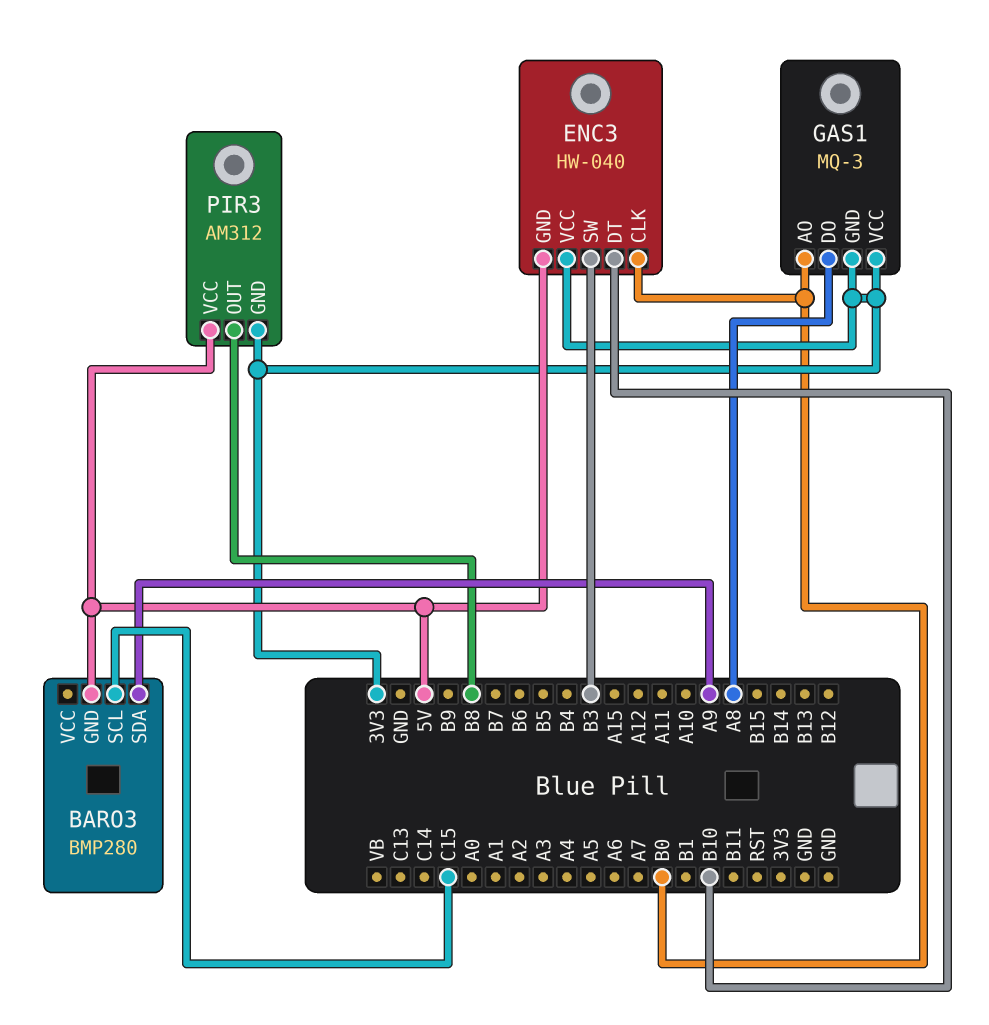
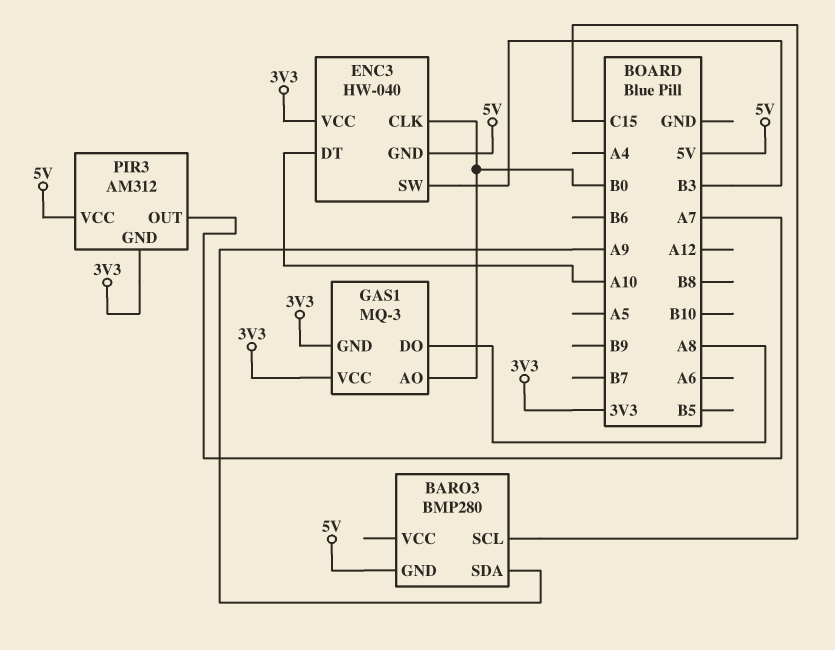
ENC3 pin DT: B10 -> A10
PIR3 pin OUT: B8 -> A7

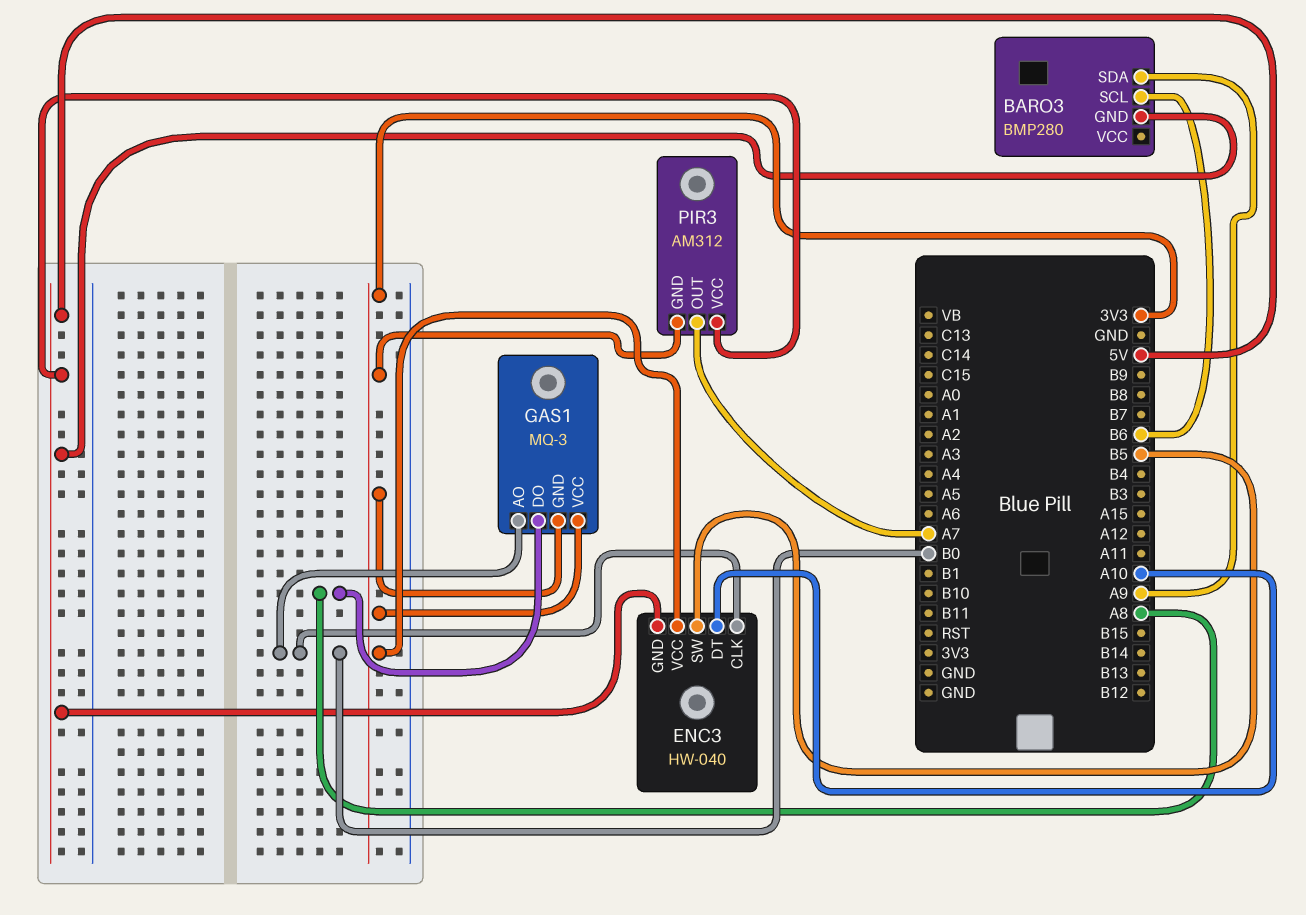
BARO3 pin SCL: C15 -> B6
ENC3 pin SW: B3 -> B5

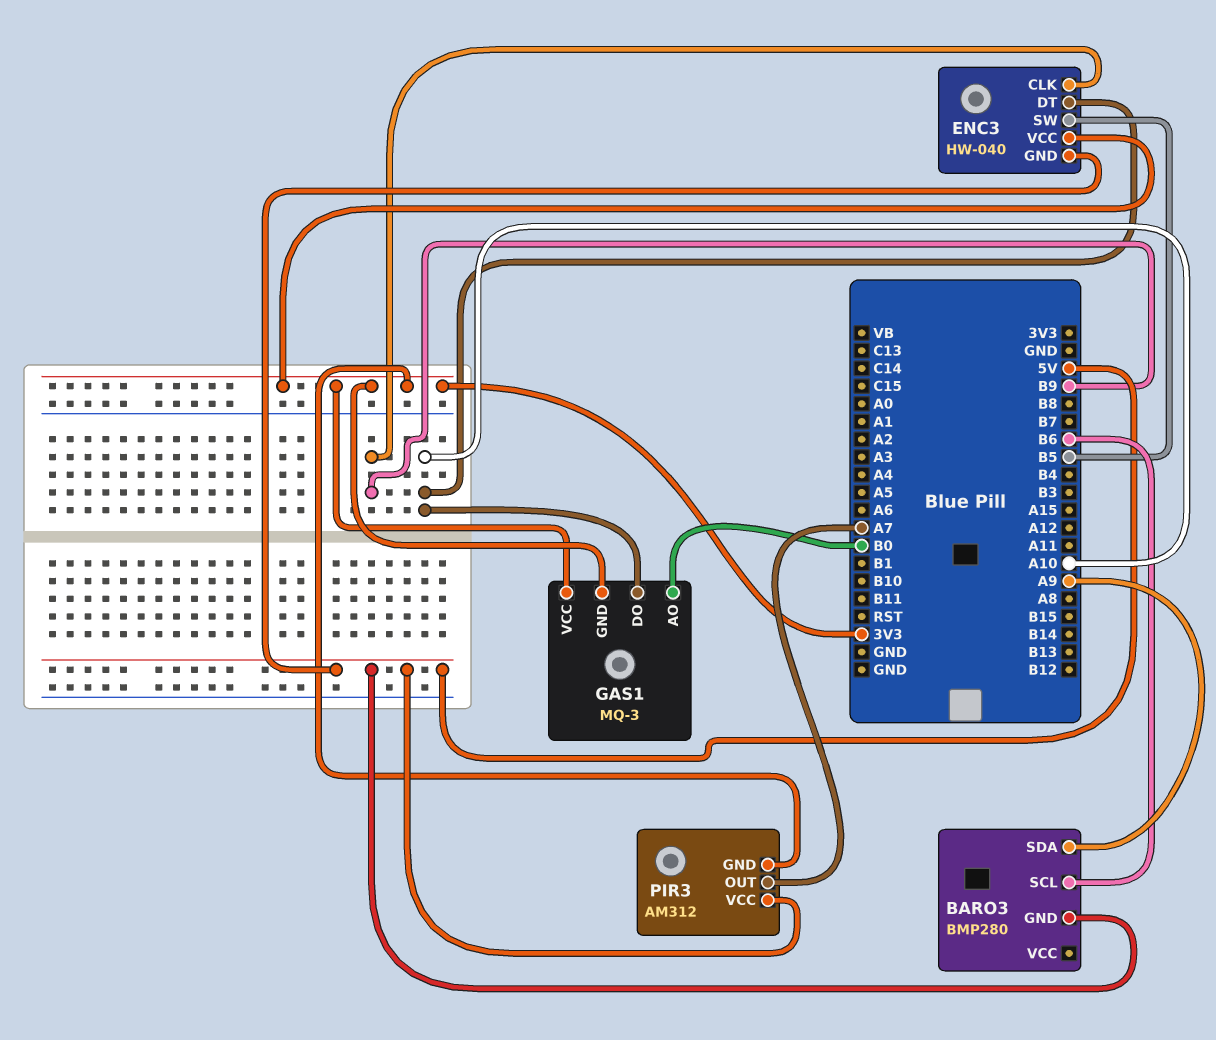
ENC3 pin CLK: B0 -> B9
GAS1 pin DO: A8 -> A10

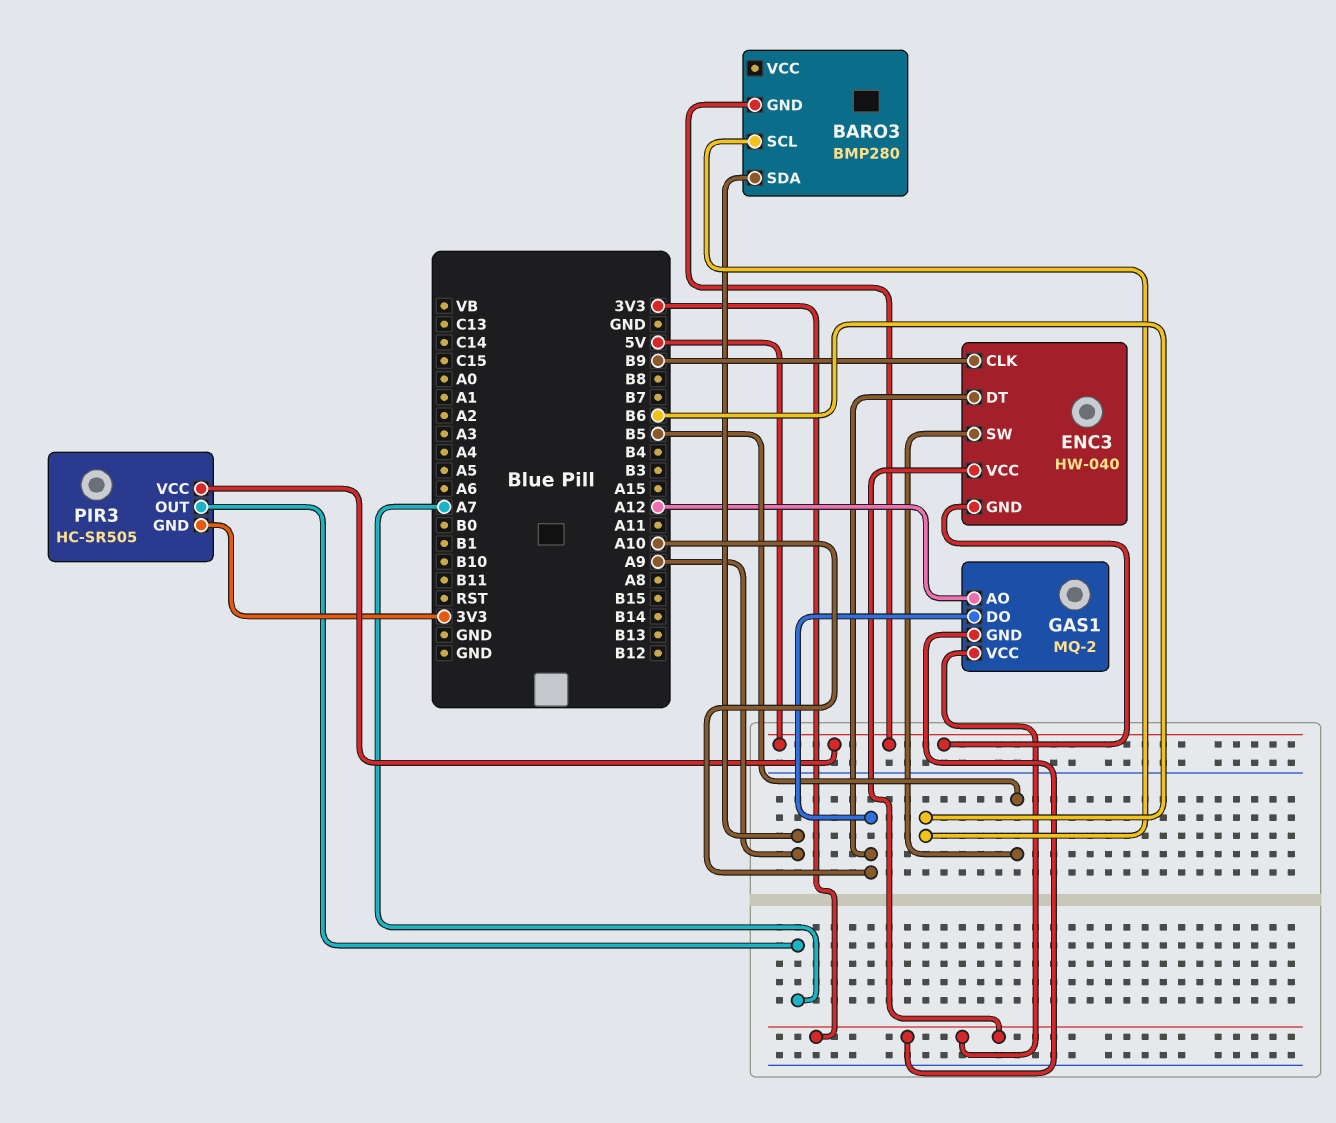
GAS1: MQ-3 -> MQ-2
GAS1 pin AO: B0 -> A12
PIR3: AM312 -> HC-SR505

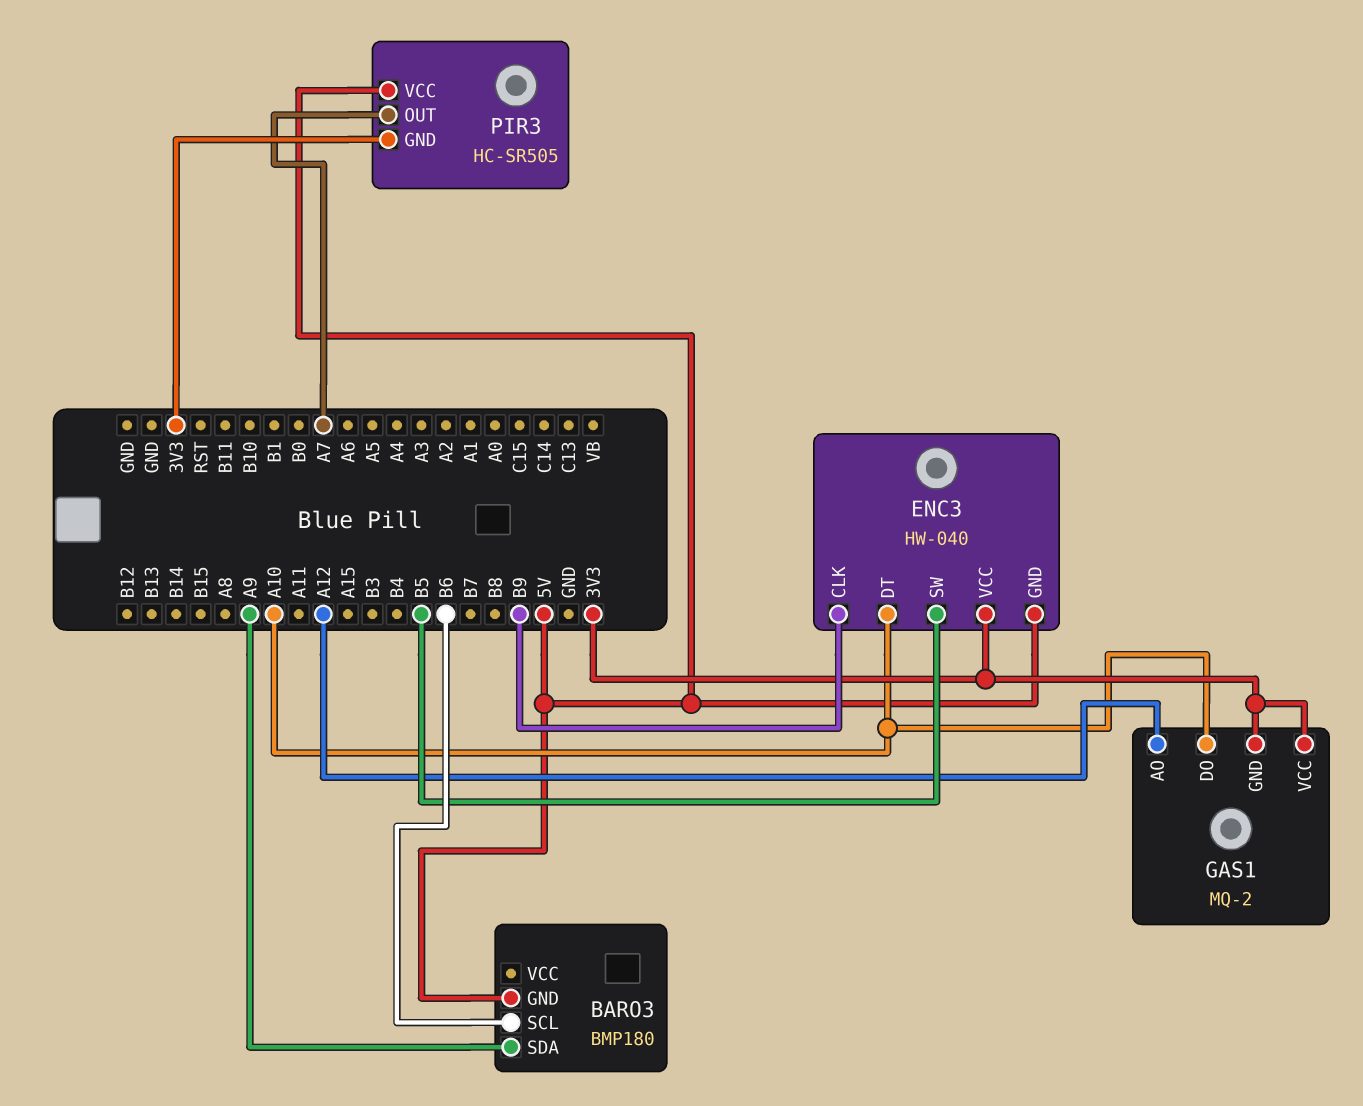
BARO3: BMP280 -> BMP180

